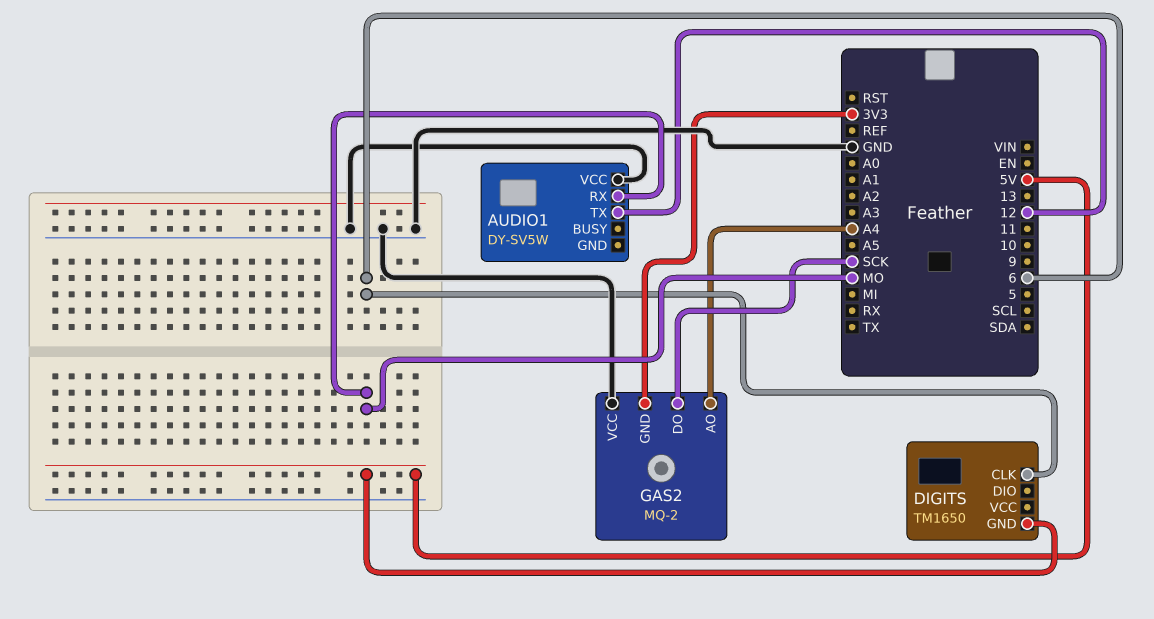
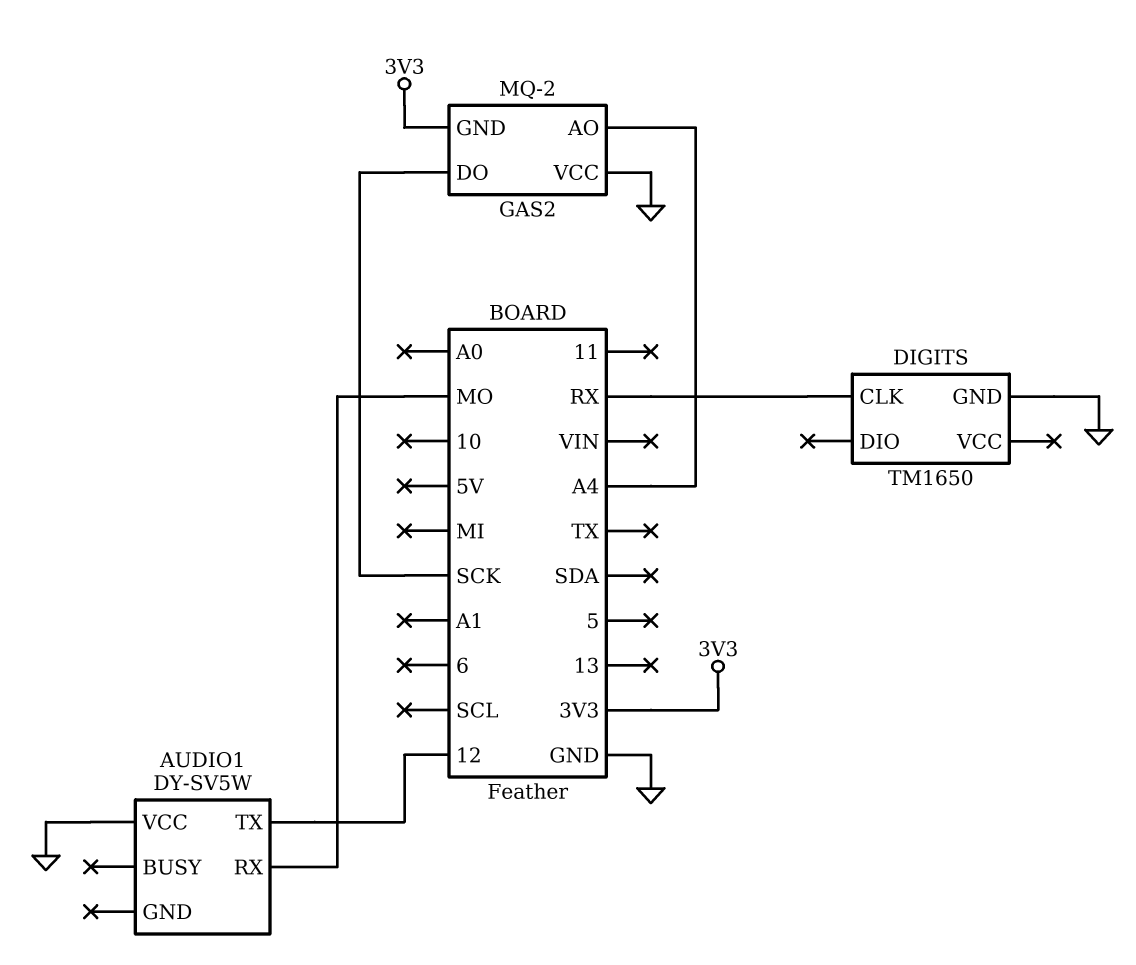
DIGITS pin CLK: 6 -> RX
DIGITS pin GND: 5V -> GND

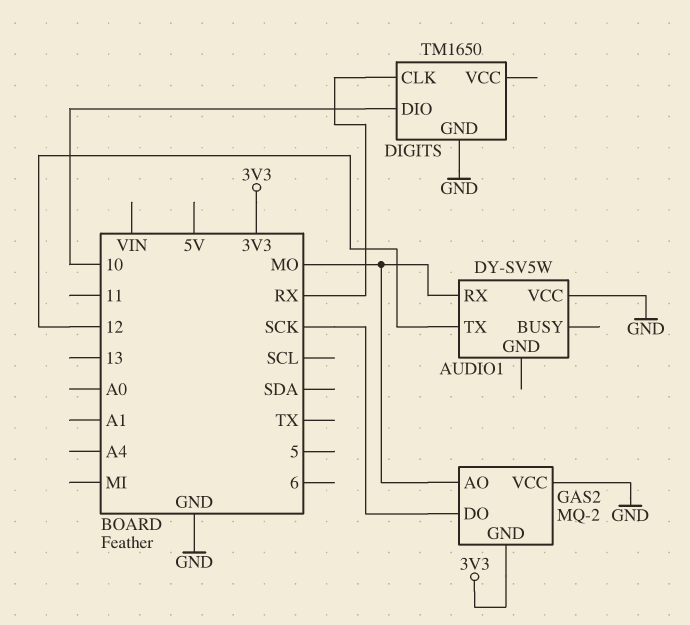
DIGITS pin DIO: none -> 10
GAS2 pin AO: A4 -> MO

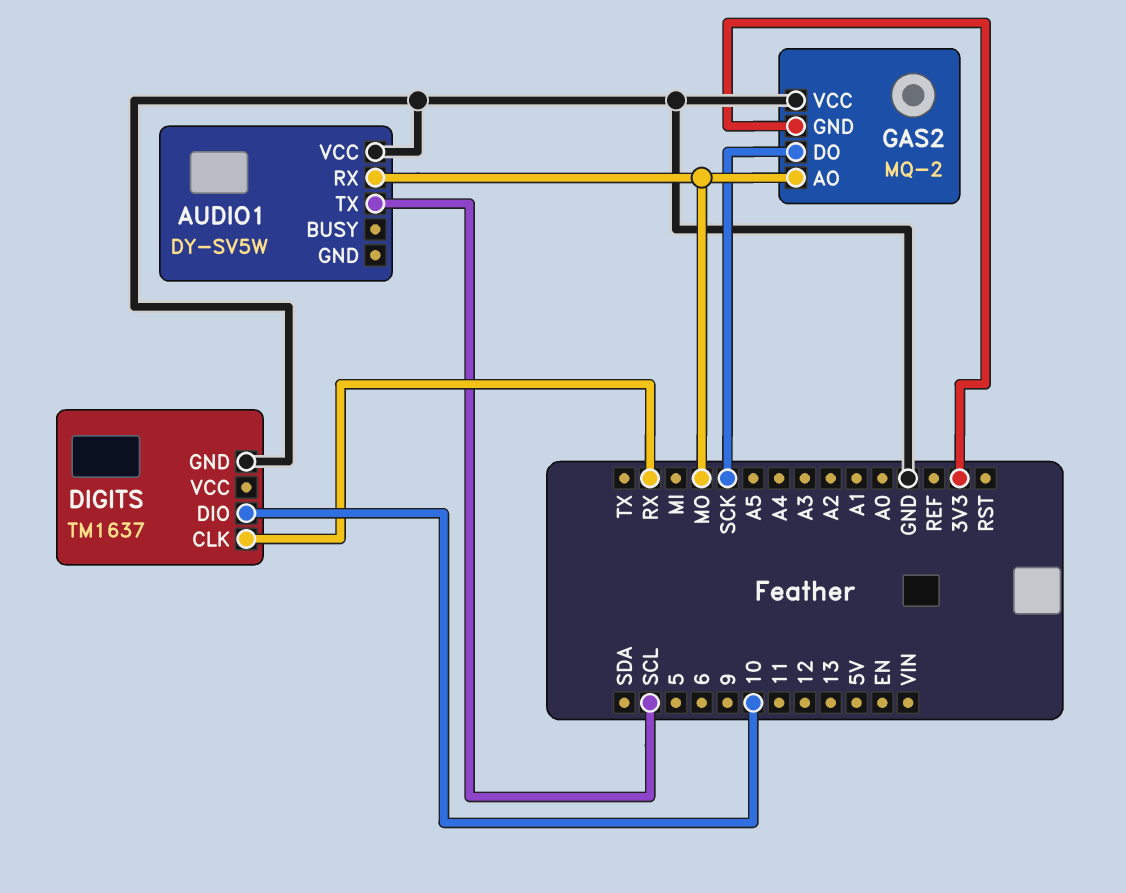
AUDIO1 pin TX: 12 -> SCL
DIGITS: TM1650 -> TM1637

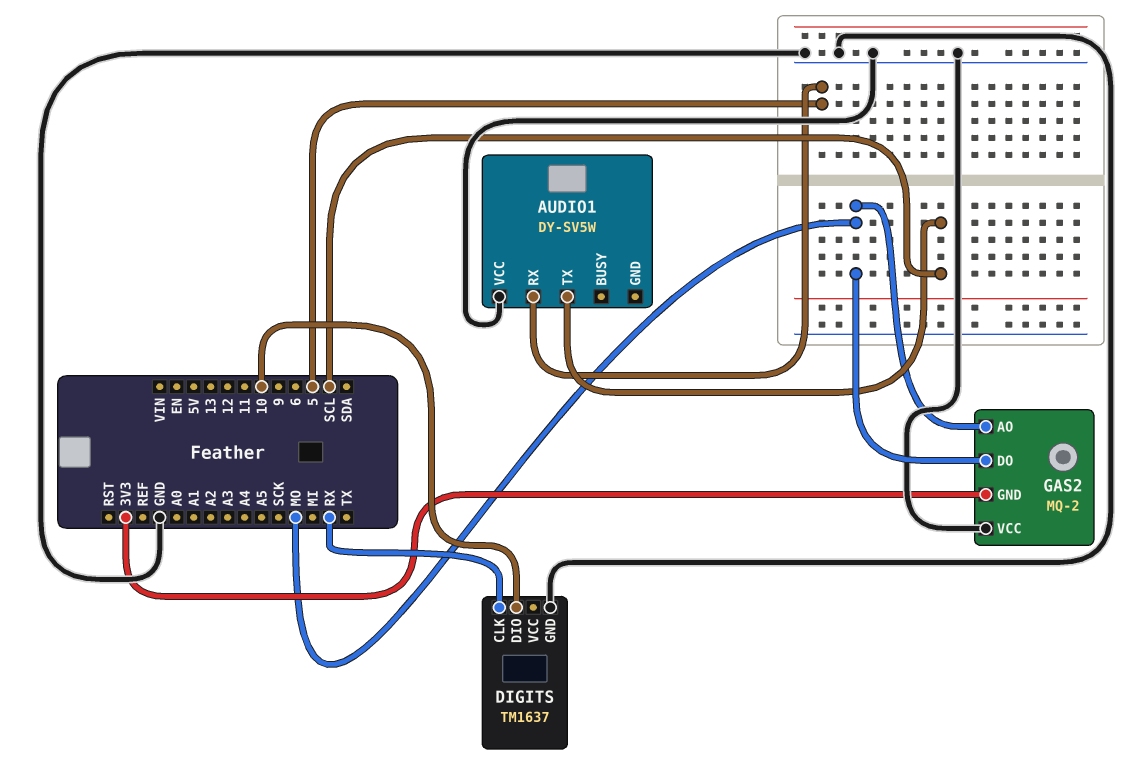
AUDIO1 pin RX: MO -> 5
GAS2 pin DO: SCK -> MO

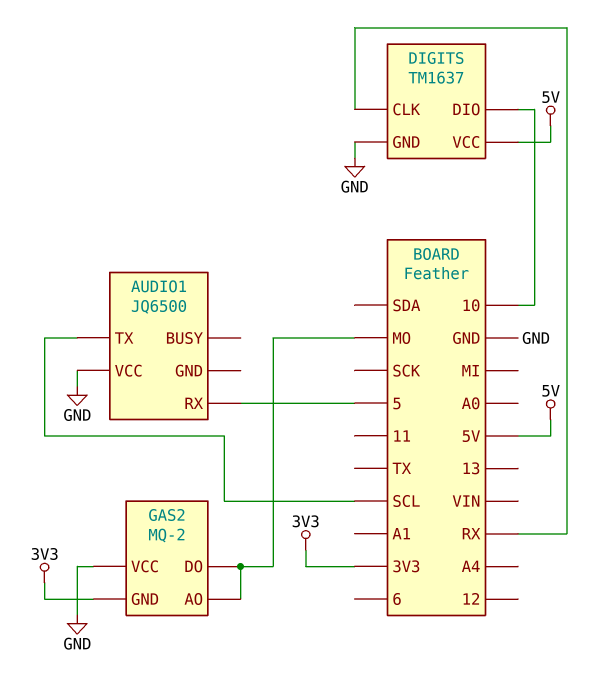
AUDIO1: DY-SV5W -> JQ6500
DIGITS pin VCC: none -> 5V

